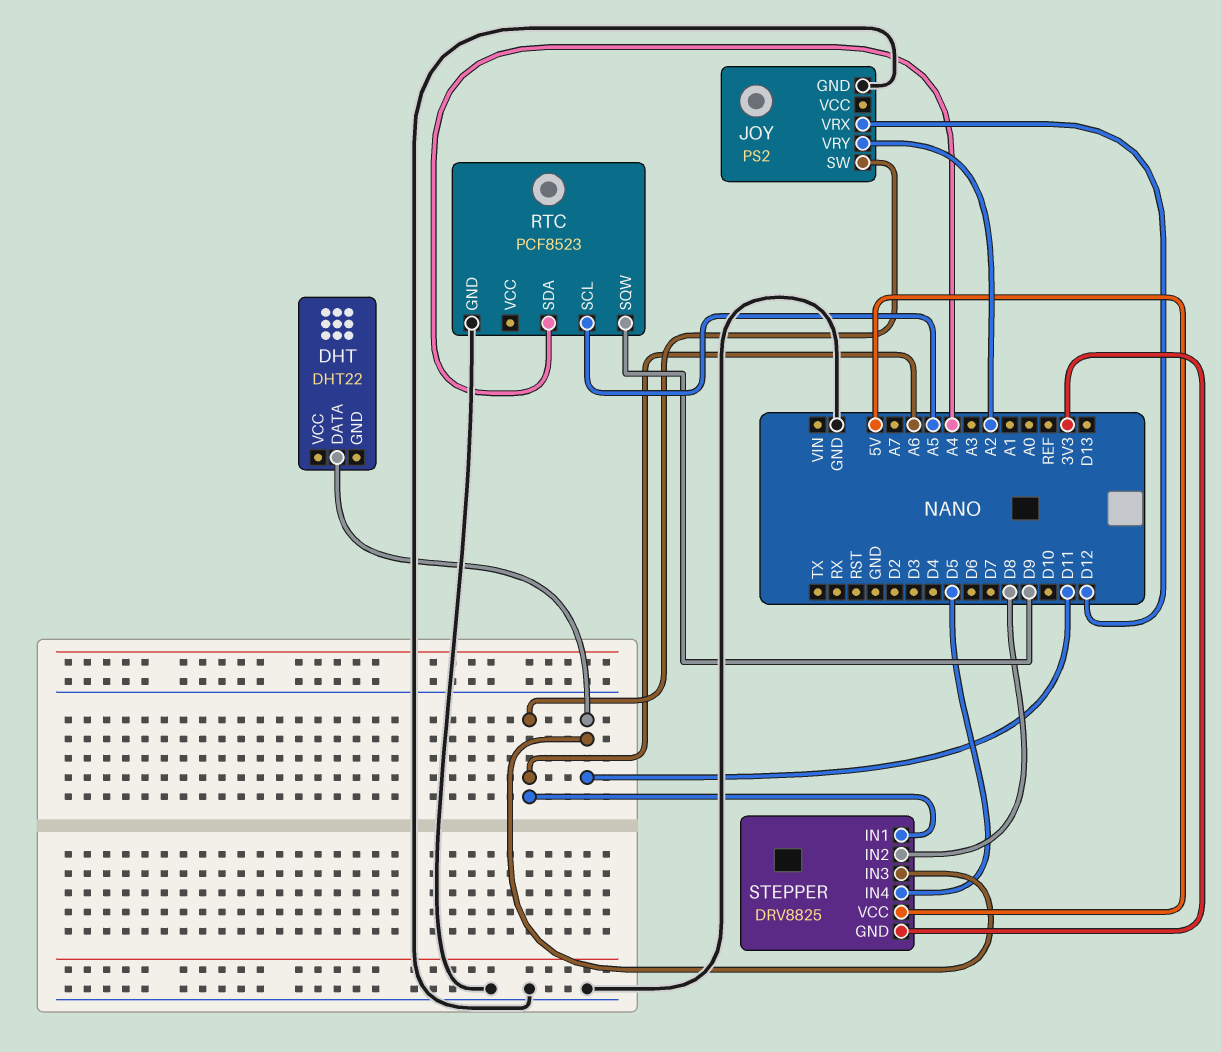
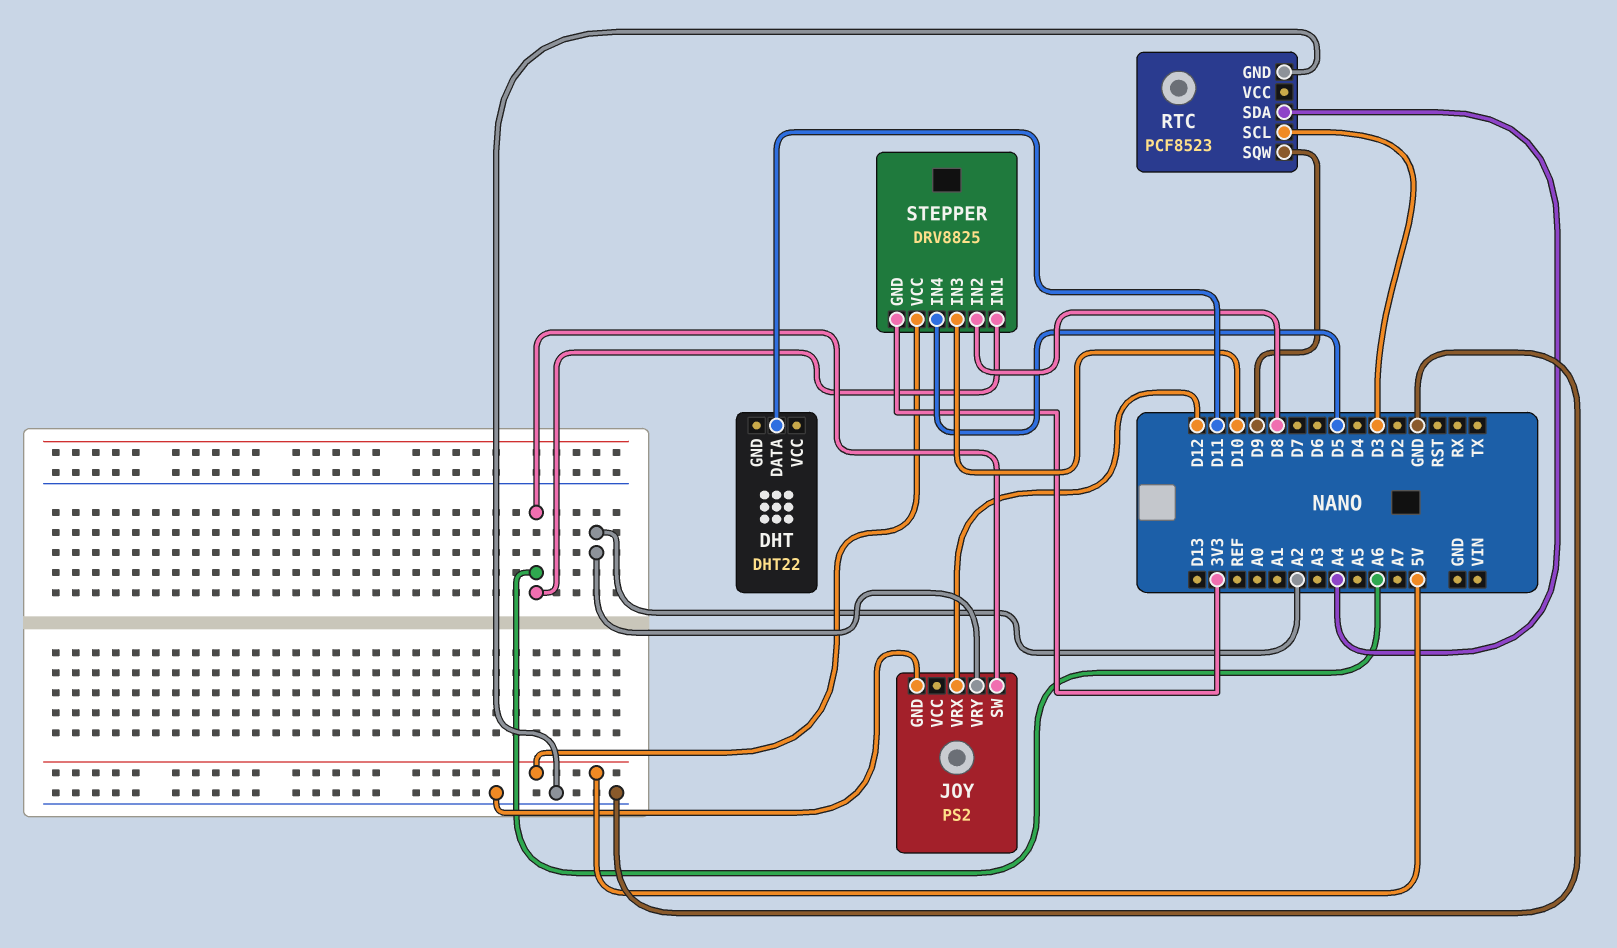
RTC pin SCL: A5 -> D3
STEPPER pin IN3: D11 -> D10

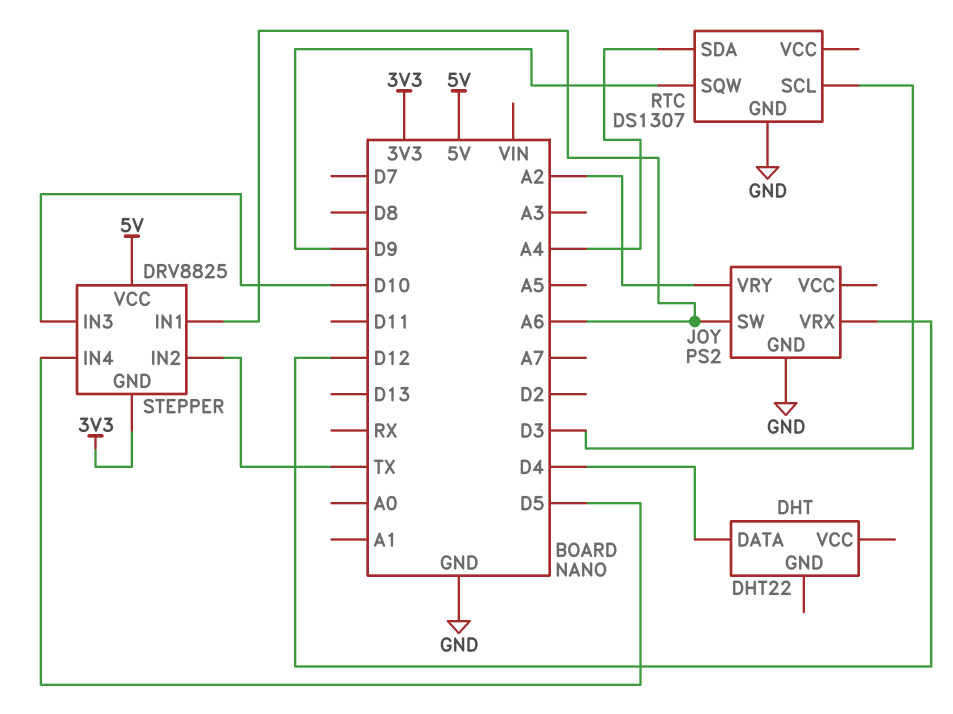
DHT pin DATA: D11 -> D4
RTC: PCF8523 -> DS1307
STEPPER pin IN2: D8 -> TX

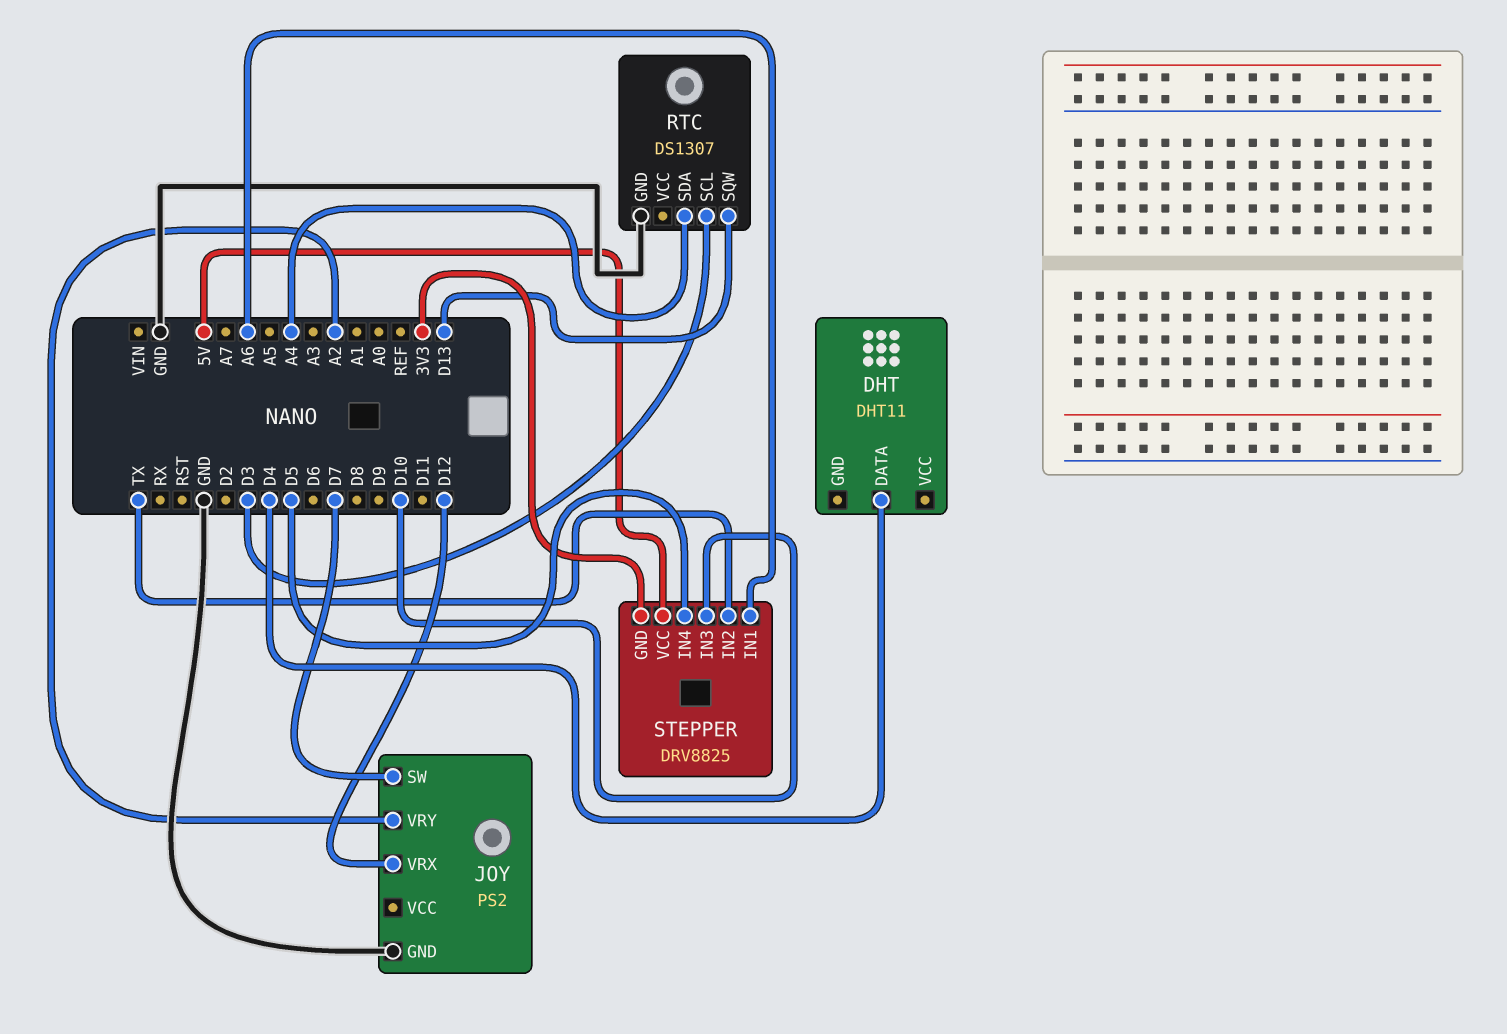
DHT: DHT22 -> DHT11
JOY pin SW: A6 -> D7
RTC pin SQW: D9 -> D13

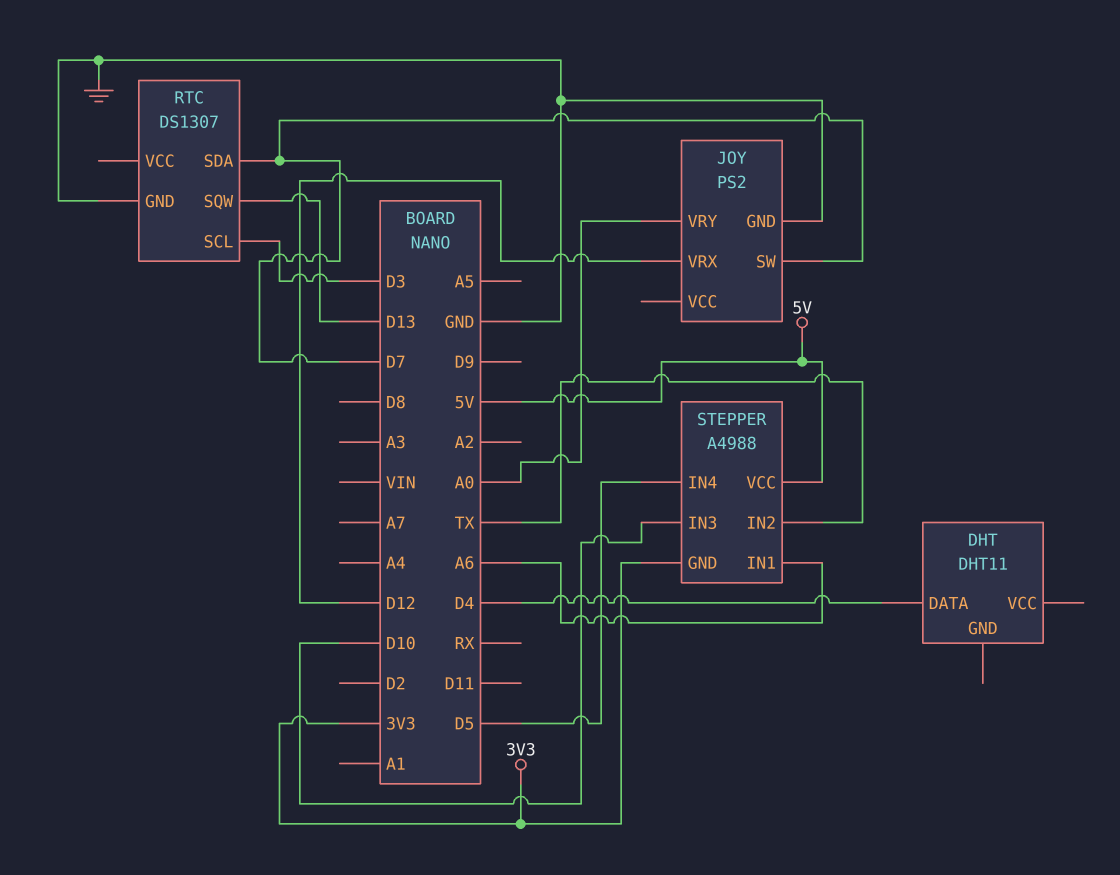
JOY pin VRY: A2 -> A0
RTC pin SDA: A4 -> D7
STEPPER: DRV8825 -> A4988

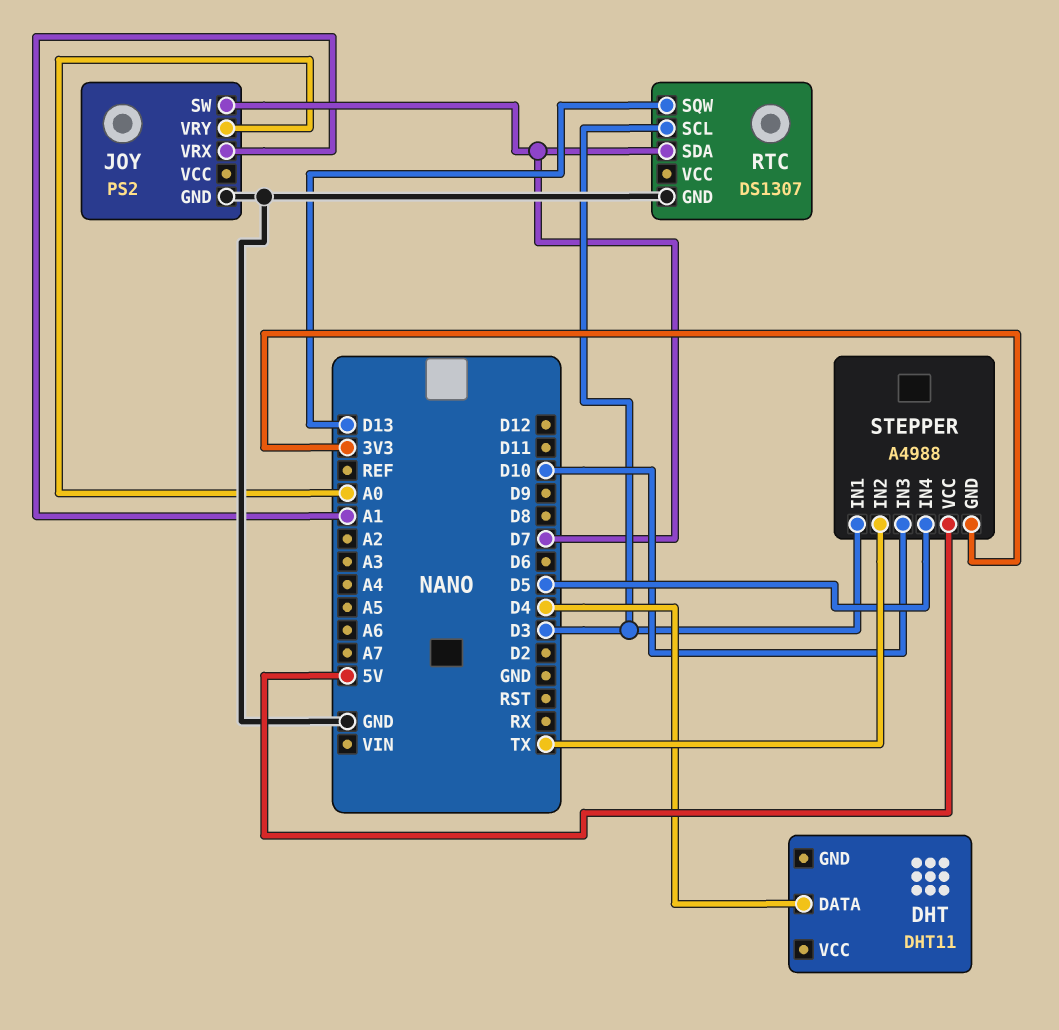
JOY pin VRX: D12 -> A1
STEPPER pin IN1: A6 -> D3

